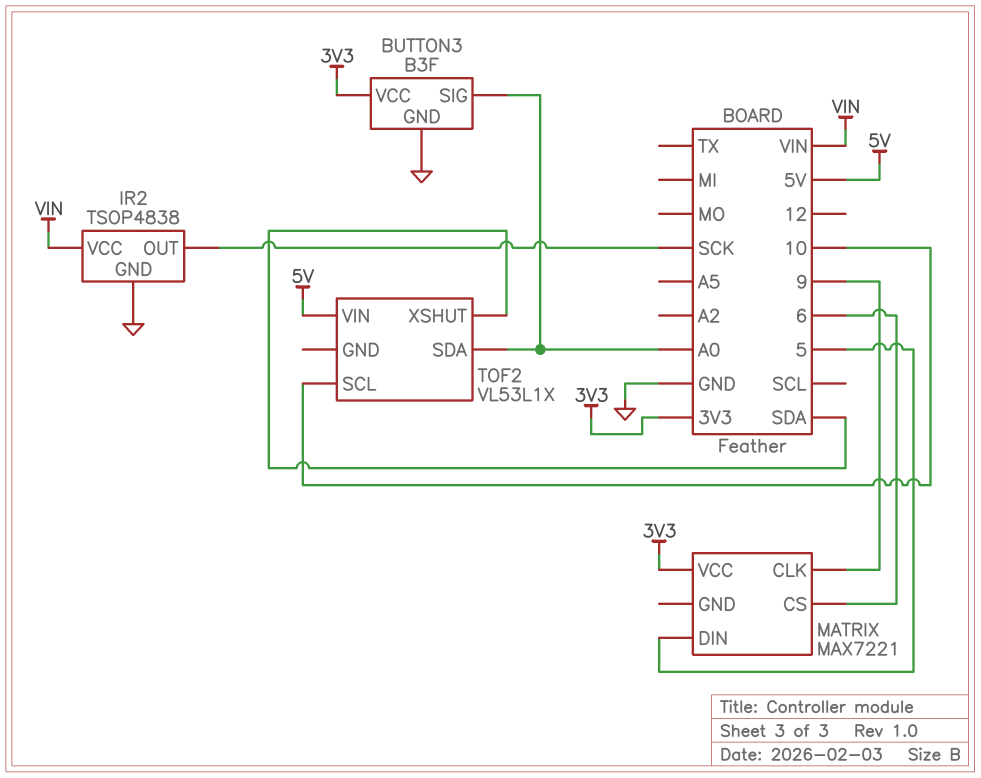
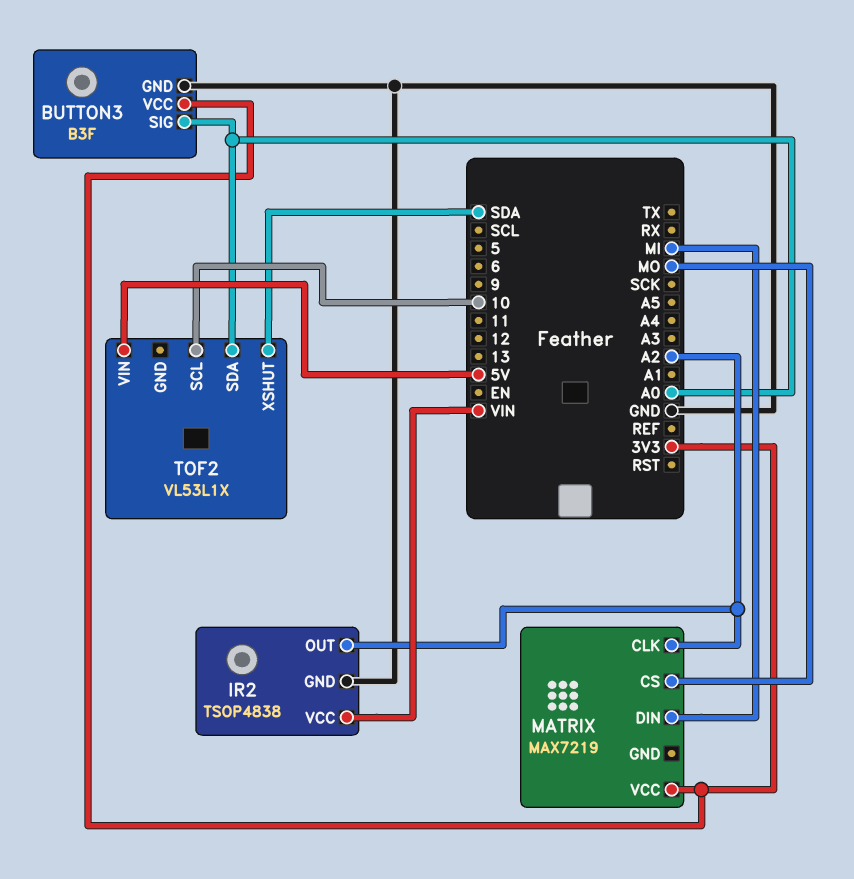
IR2 pin OUT: SCK -> A2
MATRIX: MAX7221 -> MAX7219
MATRIX pin CLK: 9 -> A2
MATRIX pin CS: 6 -> MO
MATRIX pin DIN: 5 -> MI

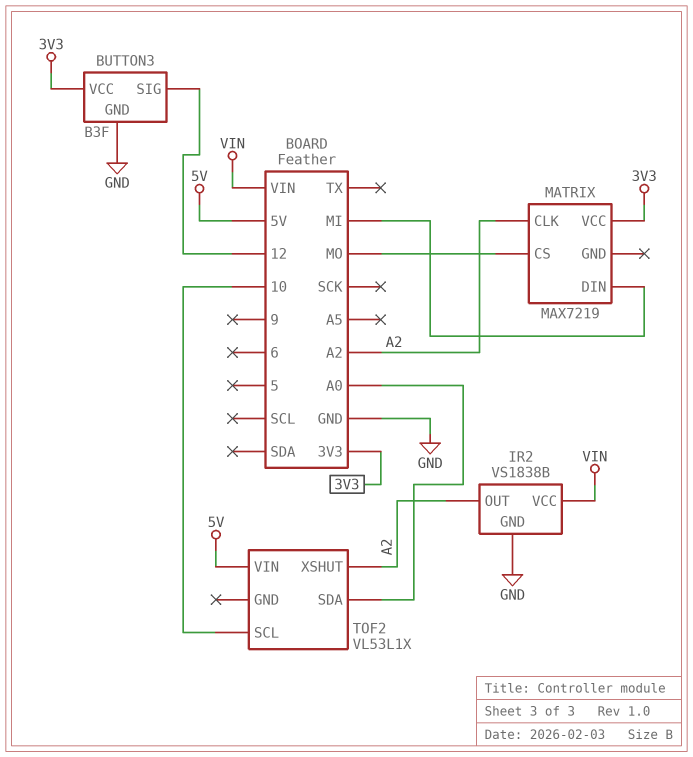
BUTTON3 pin SIG: A0 -> 12
IR2: TSOP4838 -> VS1838B
TOF2 pin XSHUT: SDA -> A2

